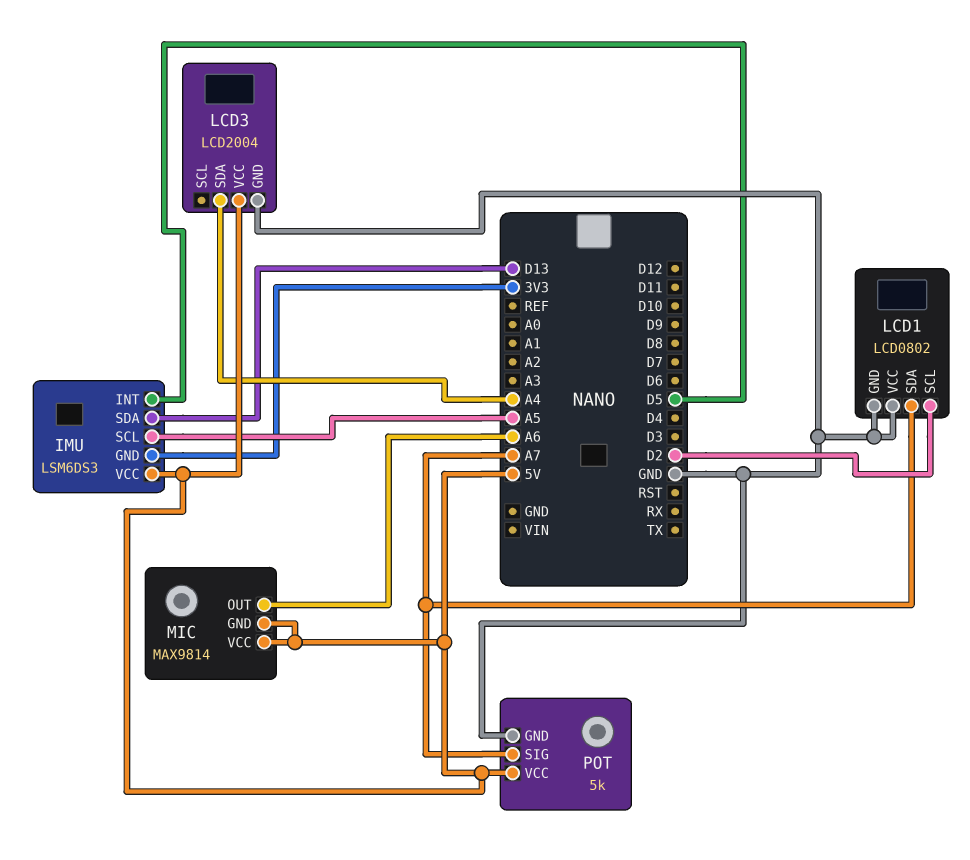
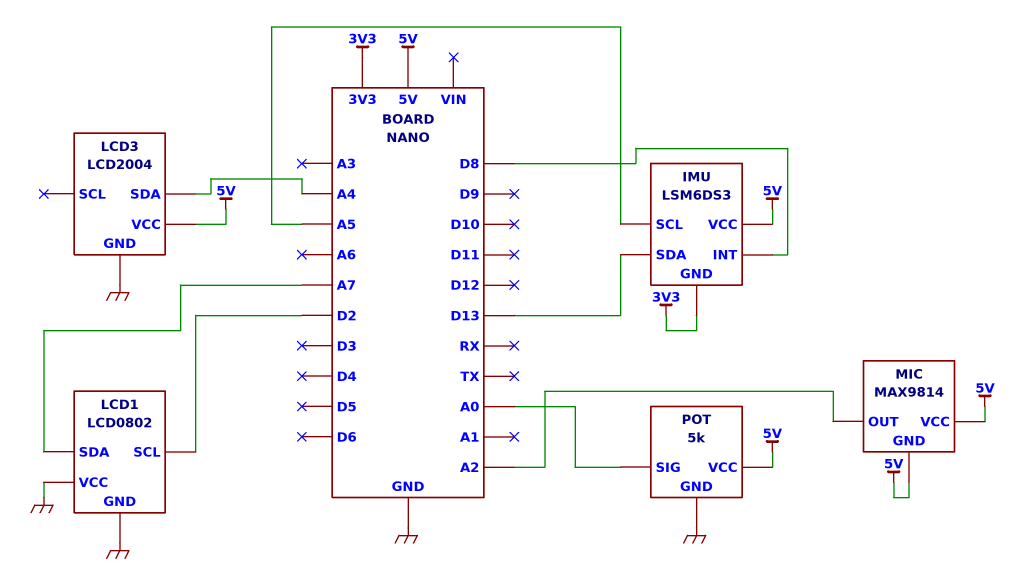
IMU pin INT: D5 -> D8
MIC pin OUT: A6 -> A2
POT pin SIG: A7 -> A0

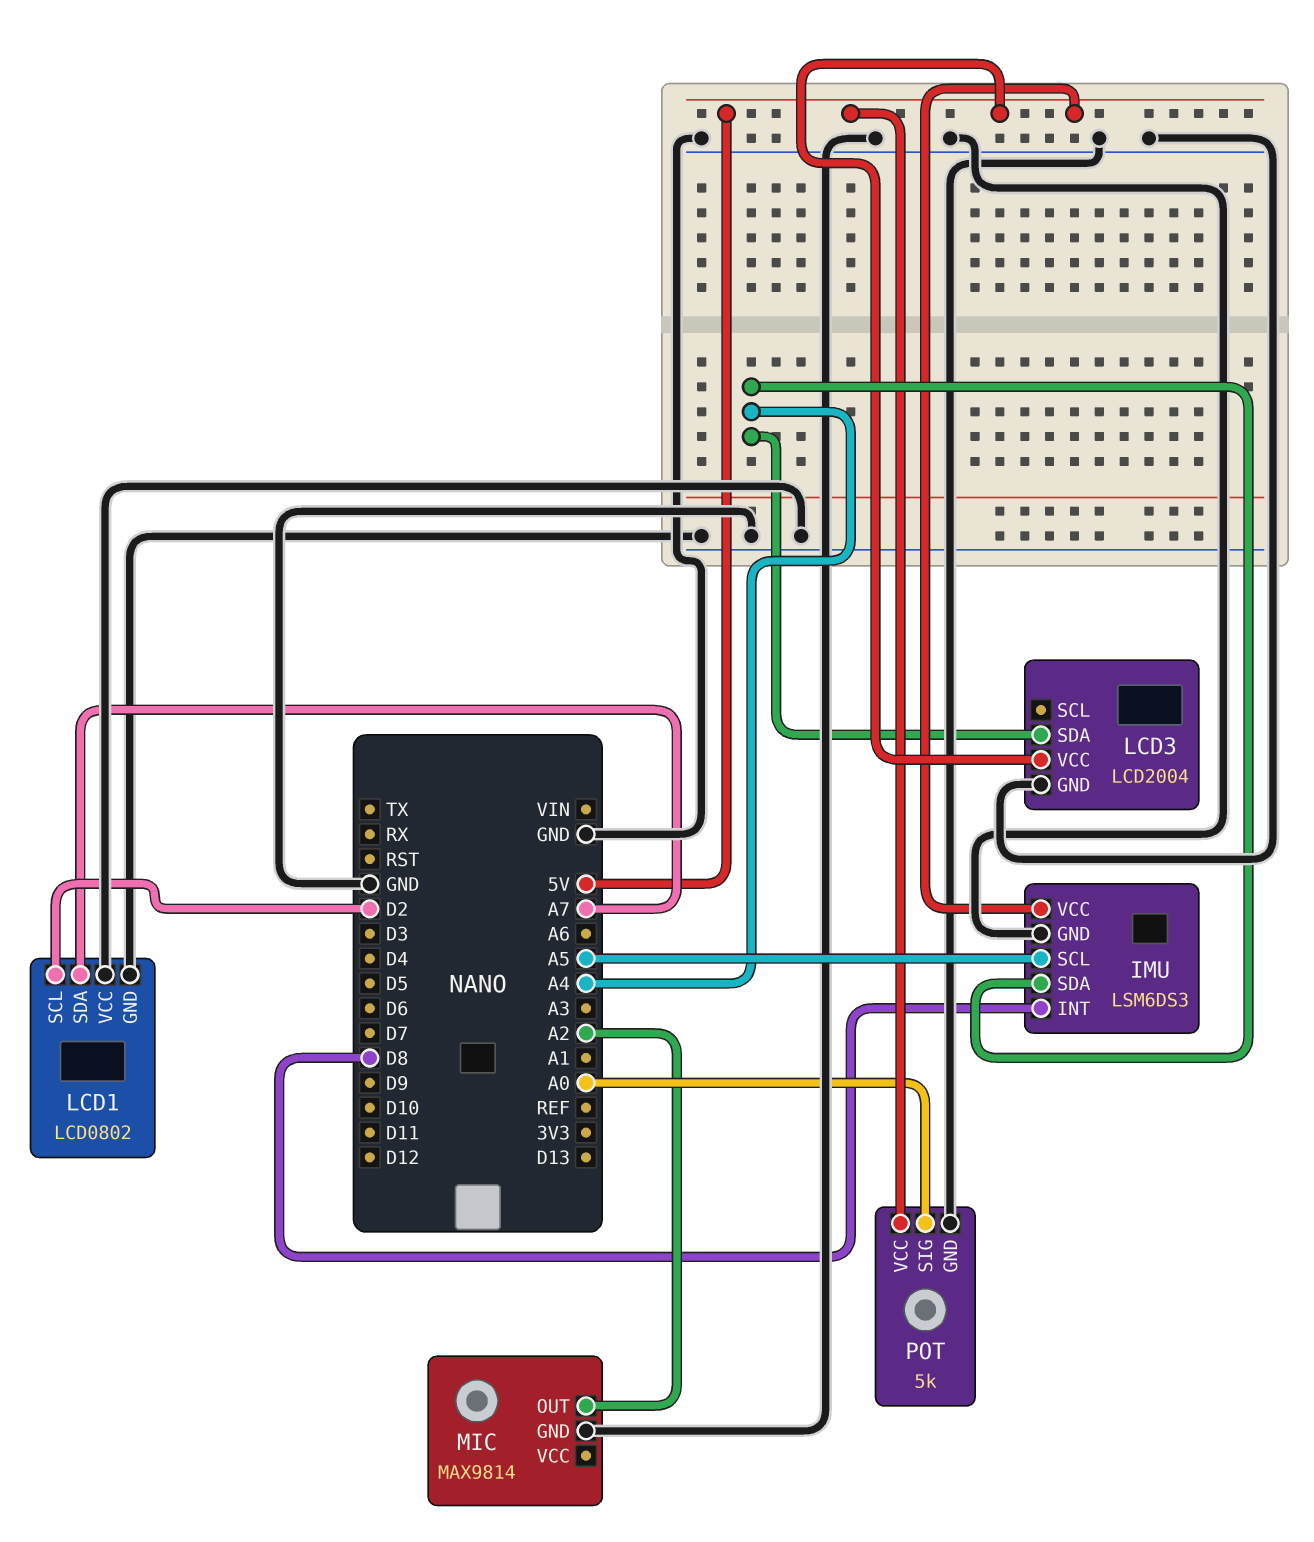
IMU pin GND: 3V3 -> GND
IMU pin SDA: D13 -> A4
MIC pin GND: 5V -> GND
MIC pin VCC: 5V -> none

